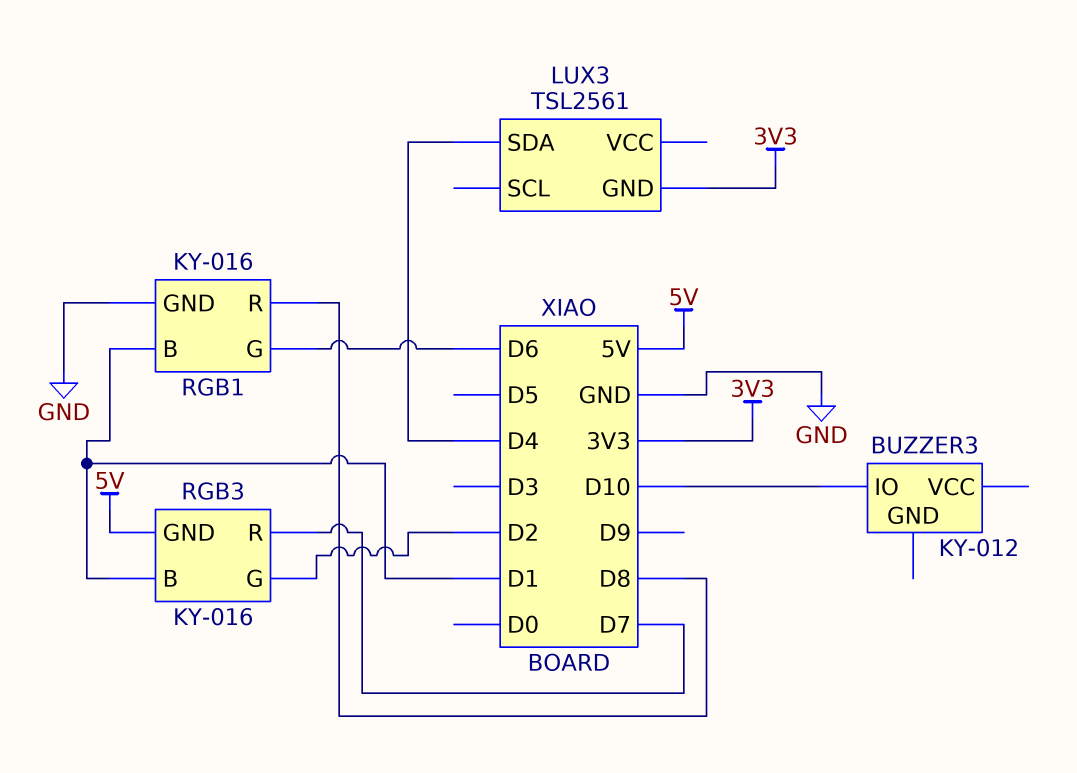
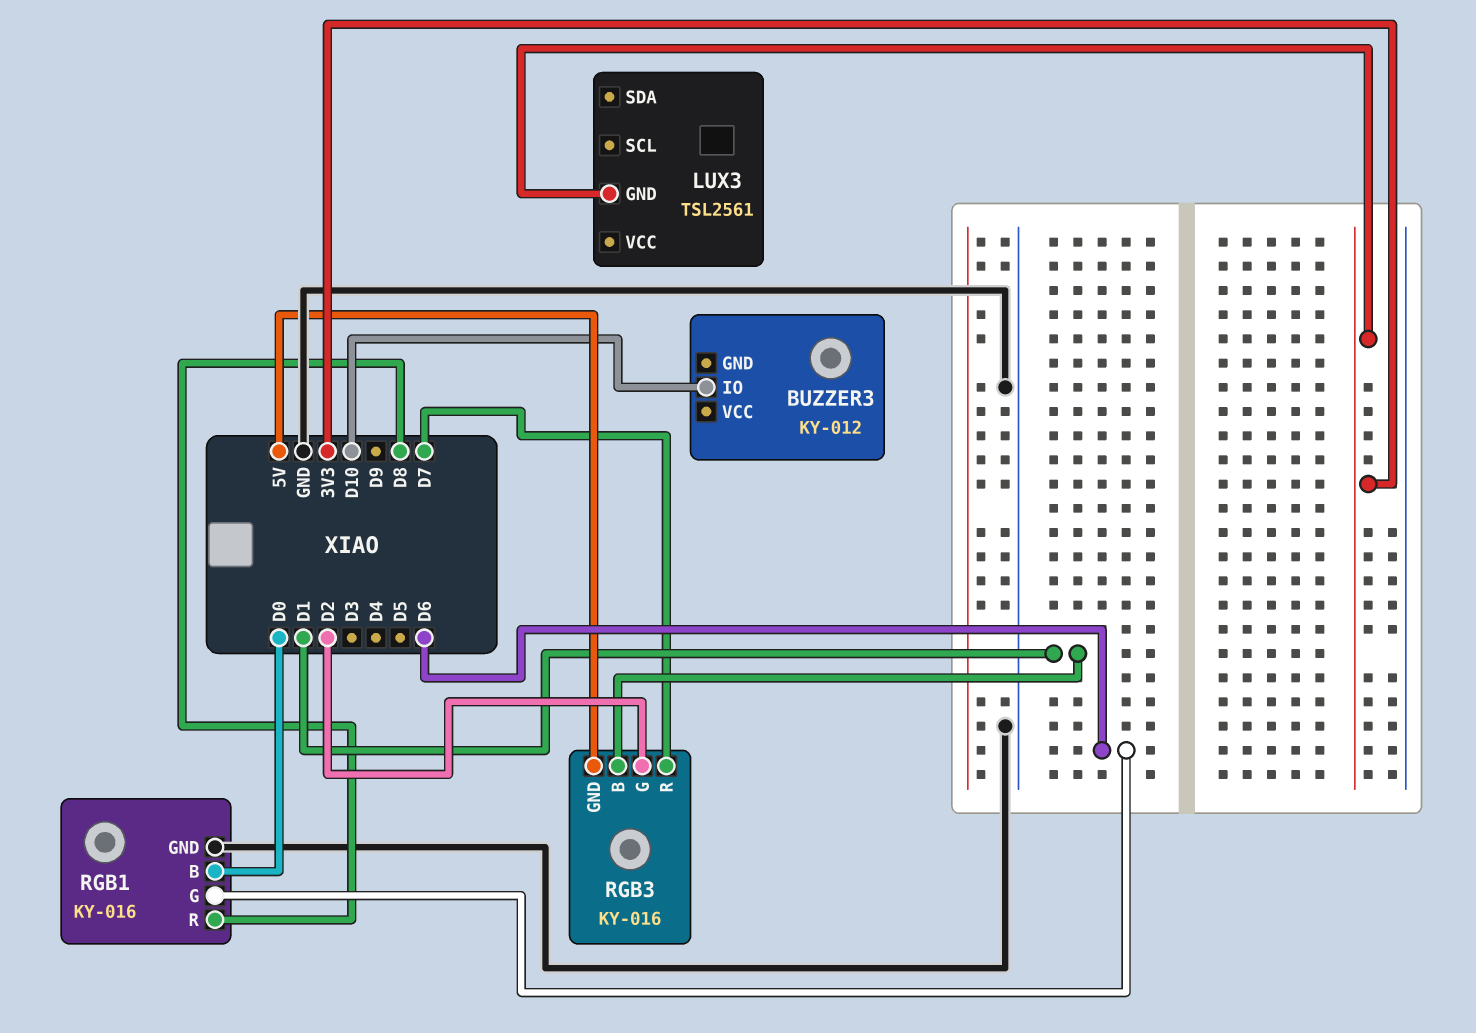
LUX3 pin SDA: D4 -> none
RGB1 pin B: D1 -> D0

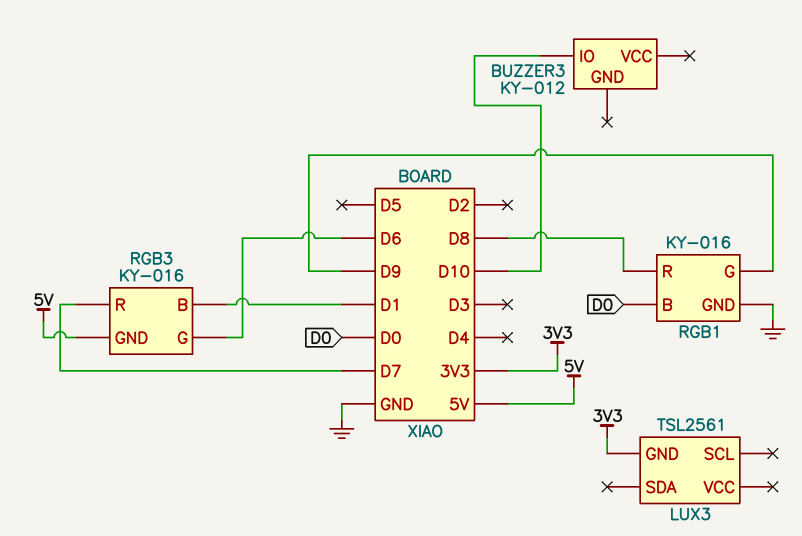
RGB1 pin G: D6 -> D9
RGB3 pin G: D2 -> D6

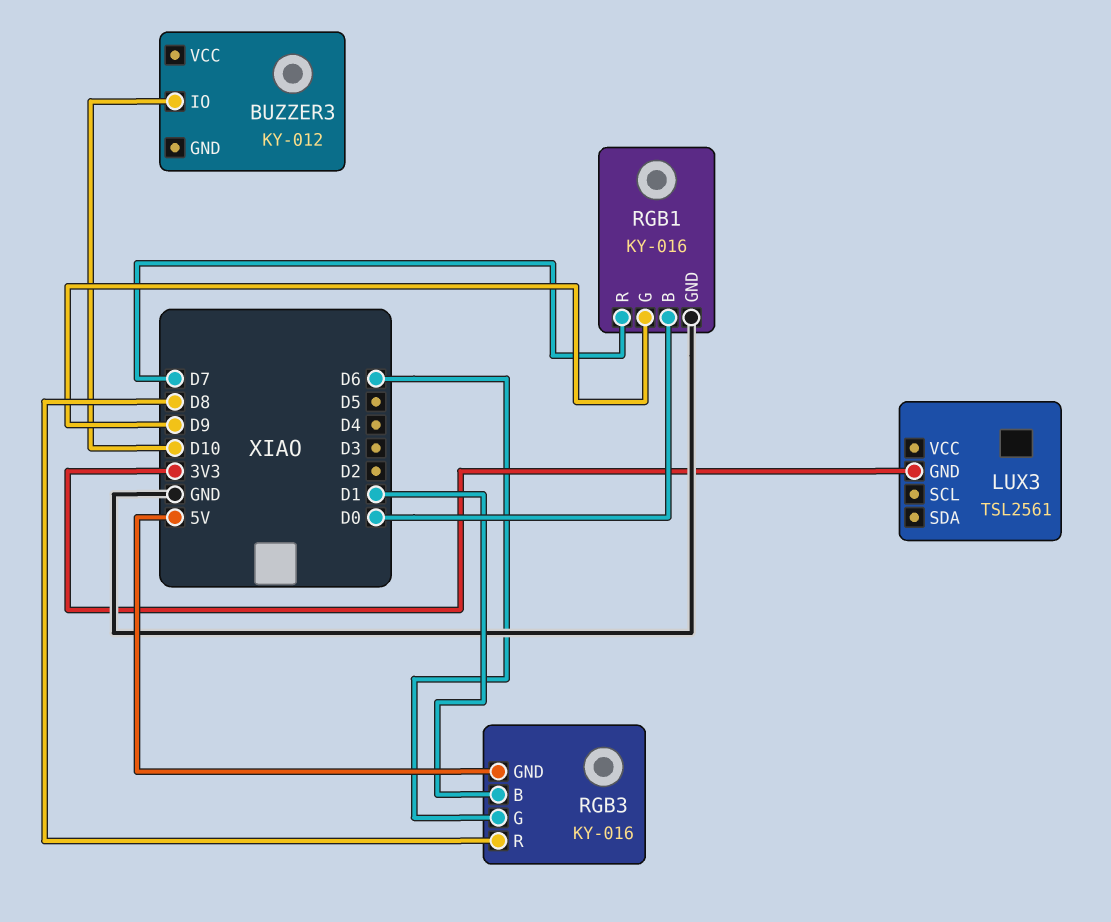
RGB1 pin R: D8 -> D7
RGB3 pin R: D7 -> D8

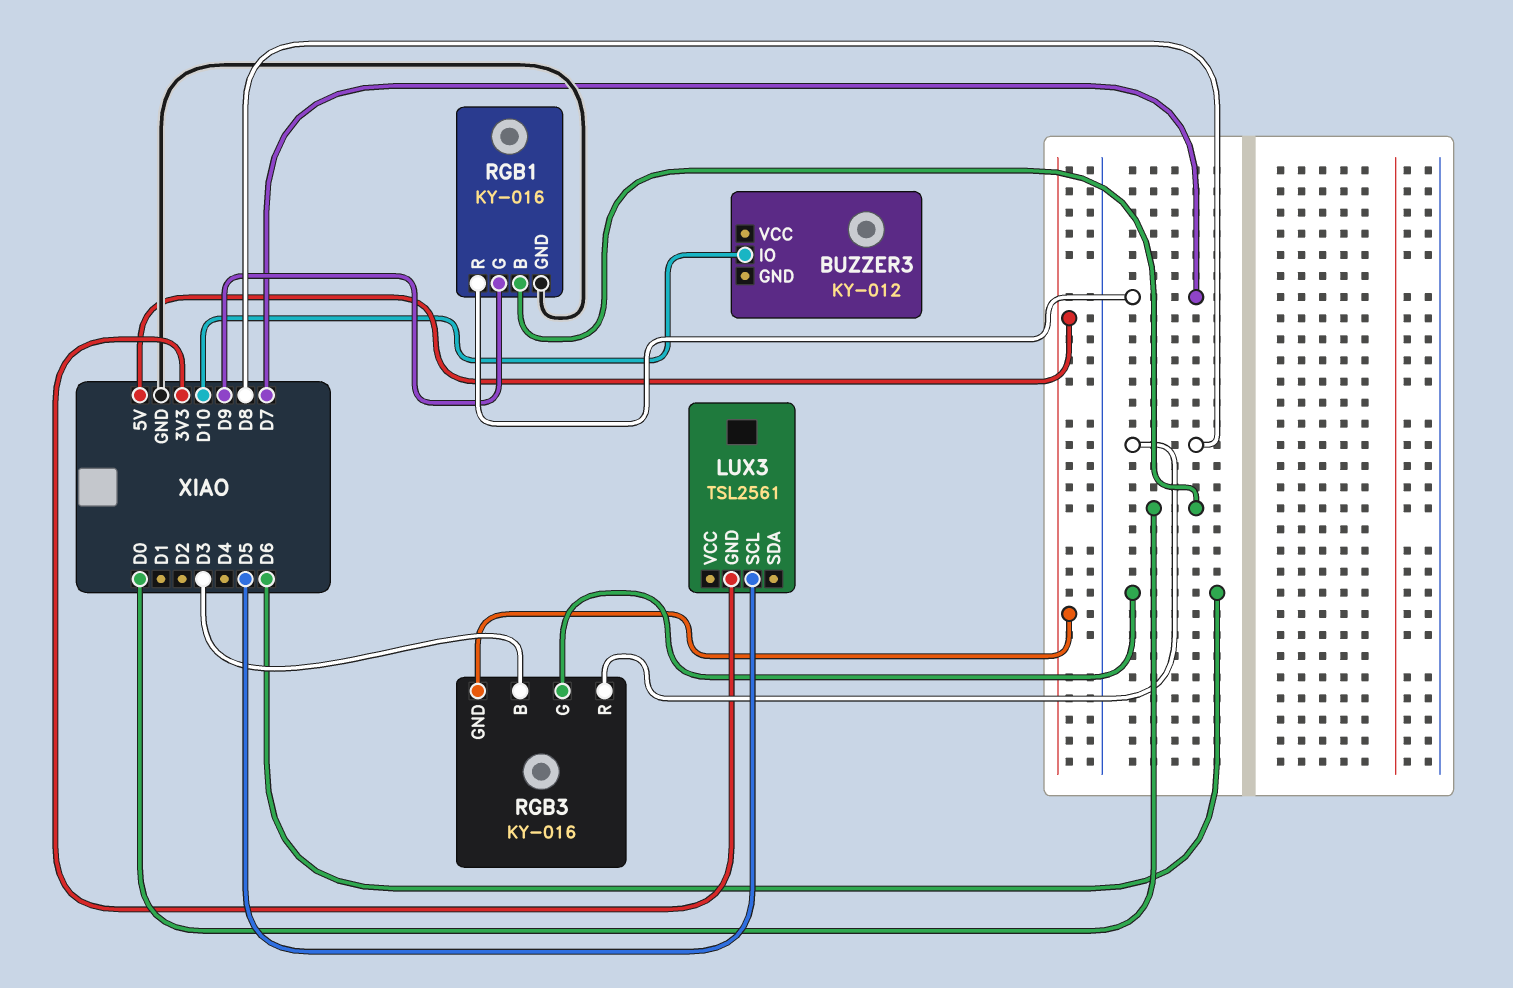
LUX3 pin SCL: none -> D5
RGB3 pin B: D1 -> D3

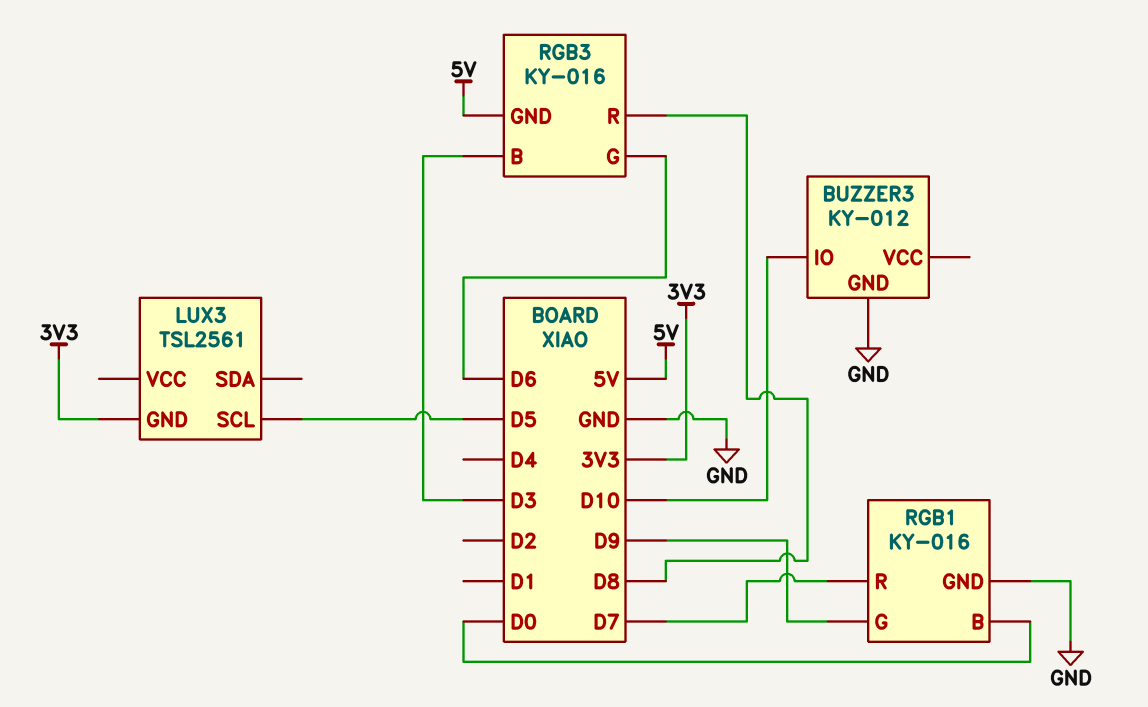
BUZZER3 pin GND: none -> GND

